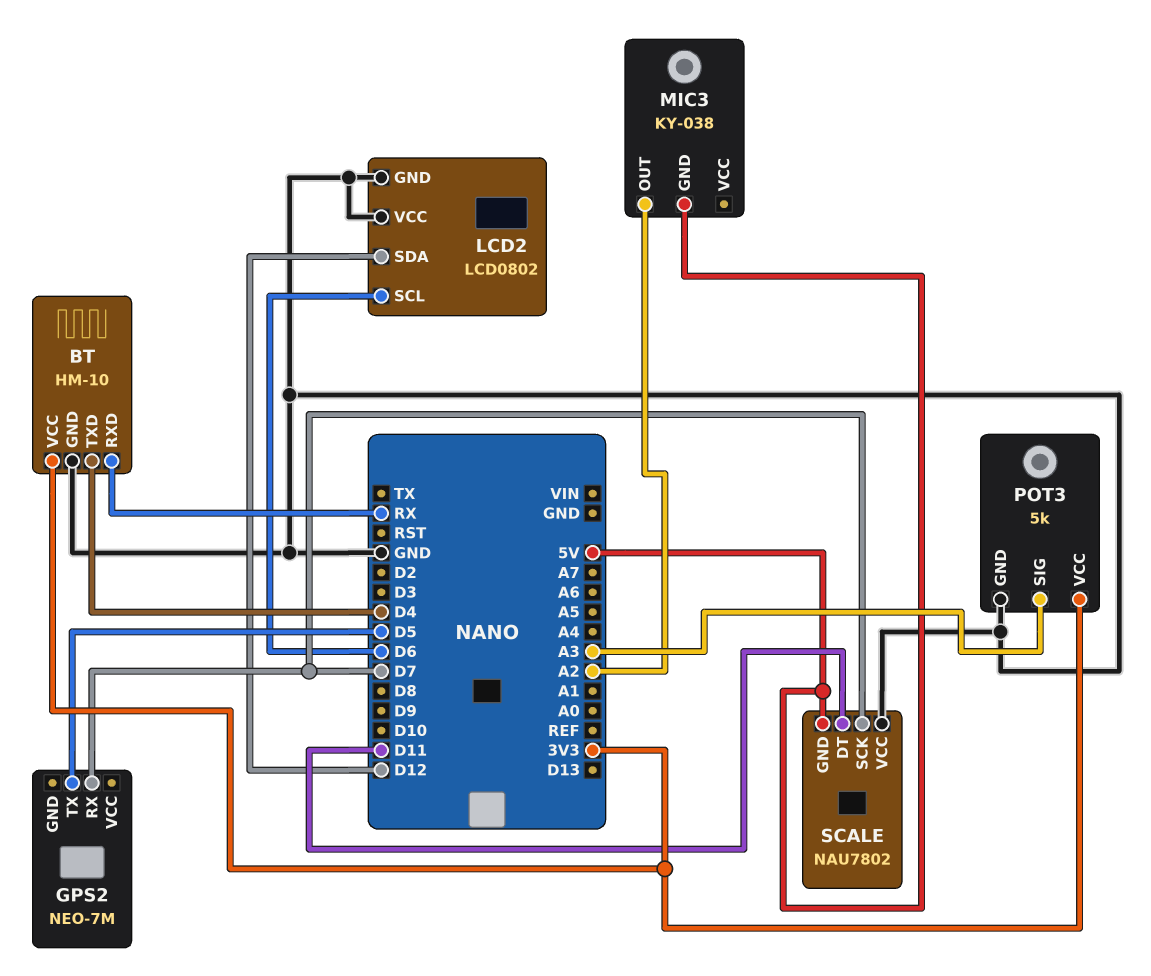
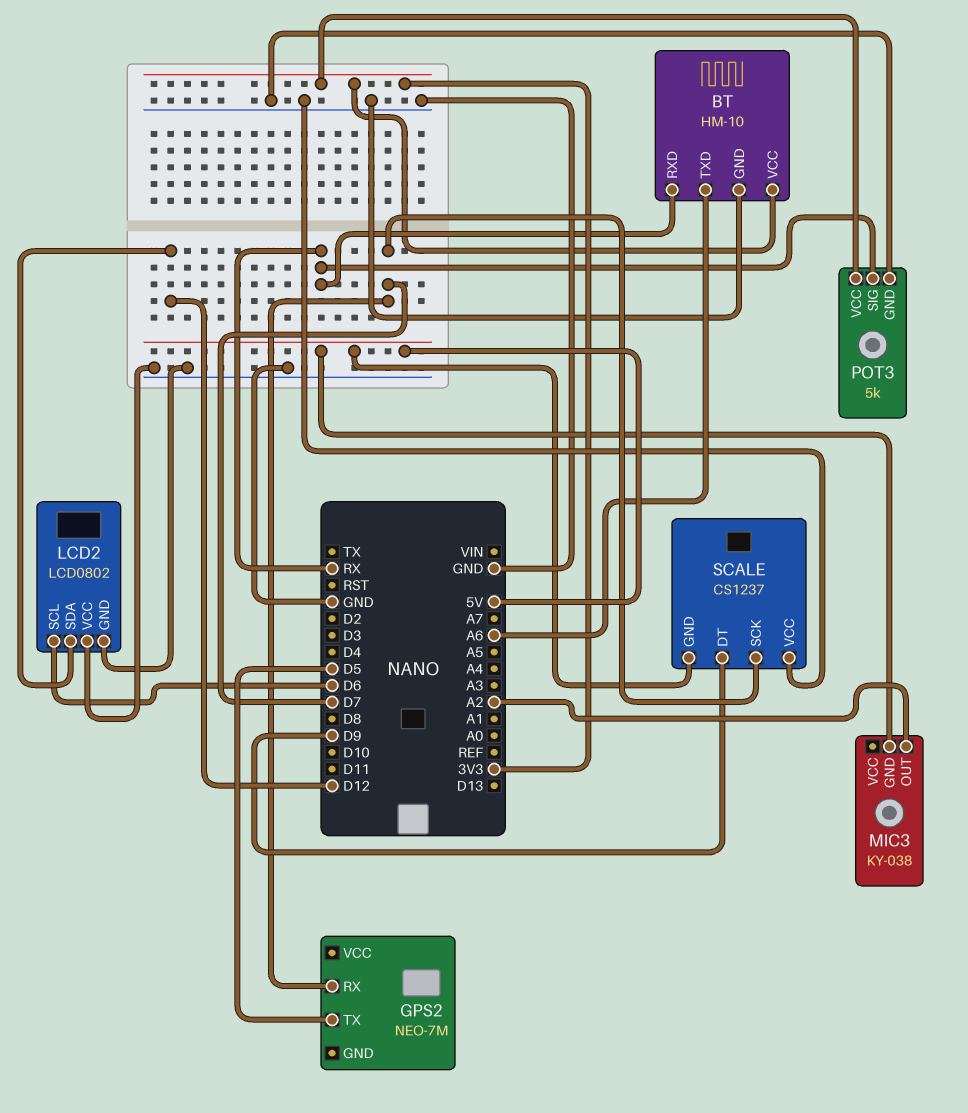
BT pin TXD: D4 -> A6
POT3 pin SIG: A3 -> RX
SCALE: NAU7802 -> CS1237
SCALE pin DT: D11 -> D9

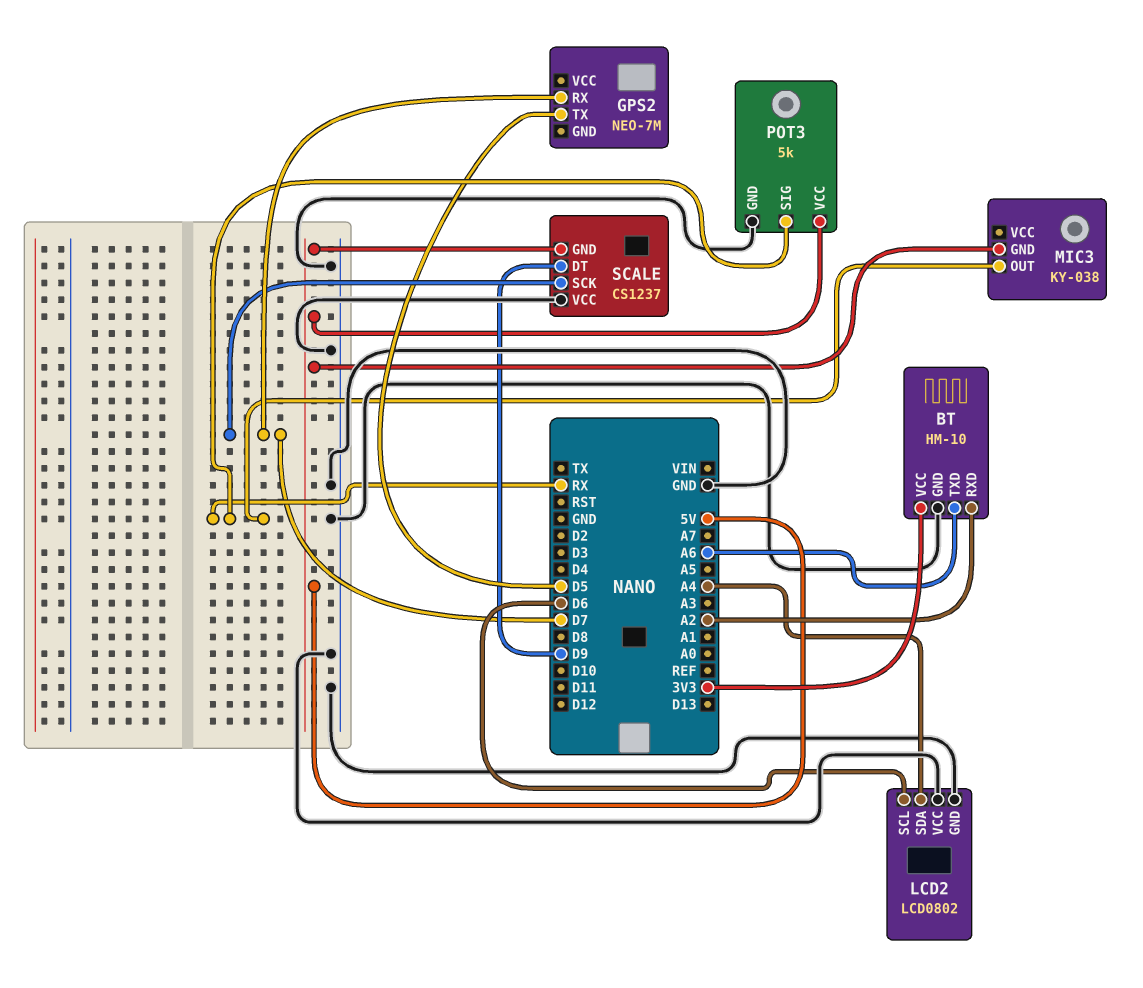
BT pin RXD: RX -> A2
LCD2 pin SDA: D12 -> A4
MIC3 pin OUT: A2 -> RX
POT3 pin VCC: 3V3 -> 5V

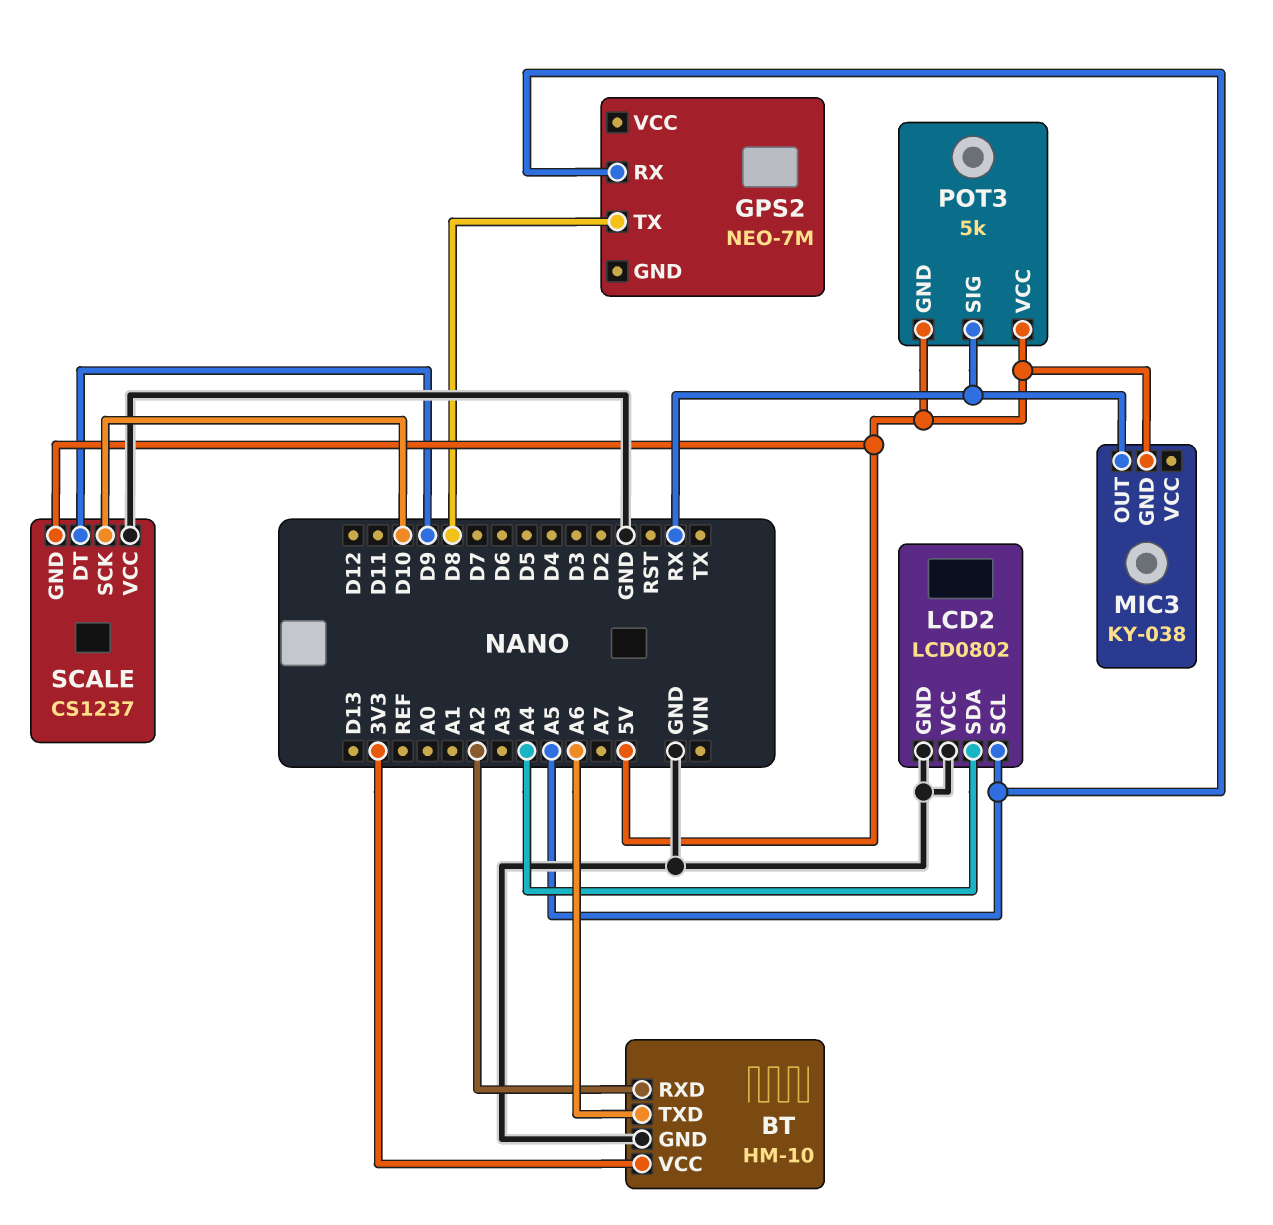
GPS2 pin RX: D7 -> A5
GPS2 pin TX: D5 -> D8
LCD2 pin SCL: D6 -> A5
POT3 pin GND: GND -> 5V
SCALE pin SCK: D7 -> D10

